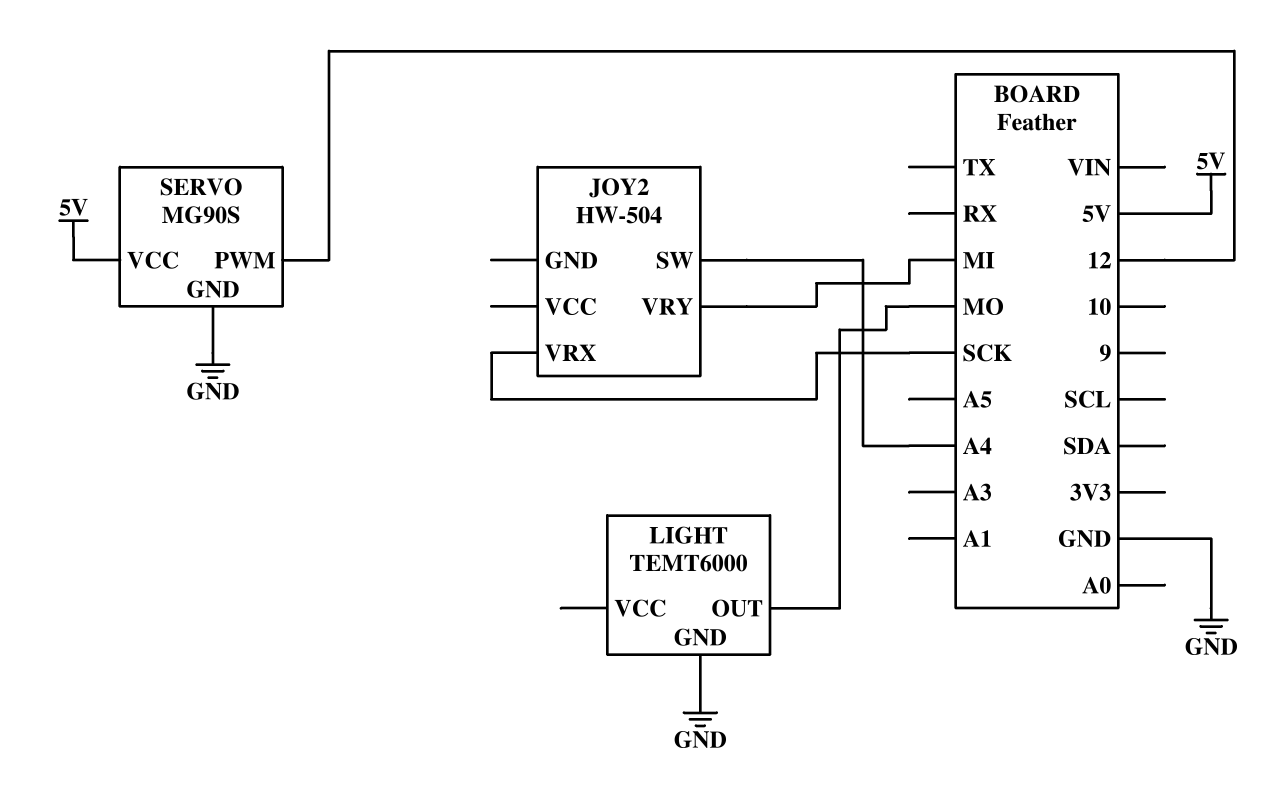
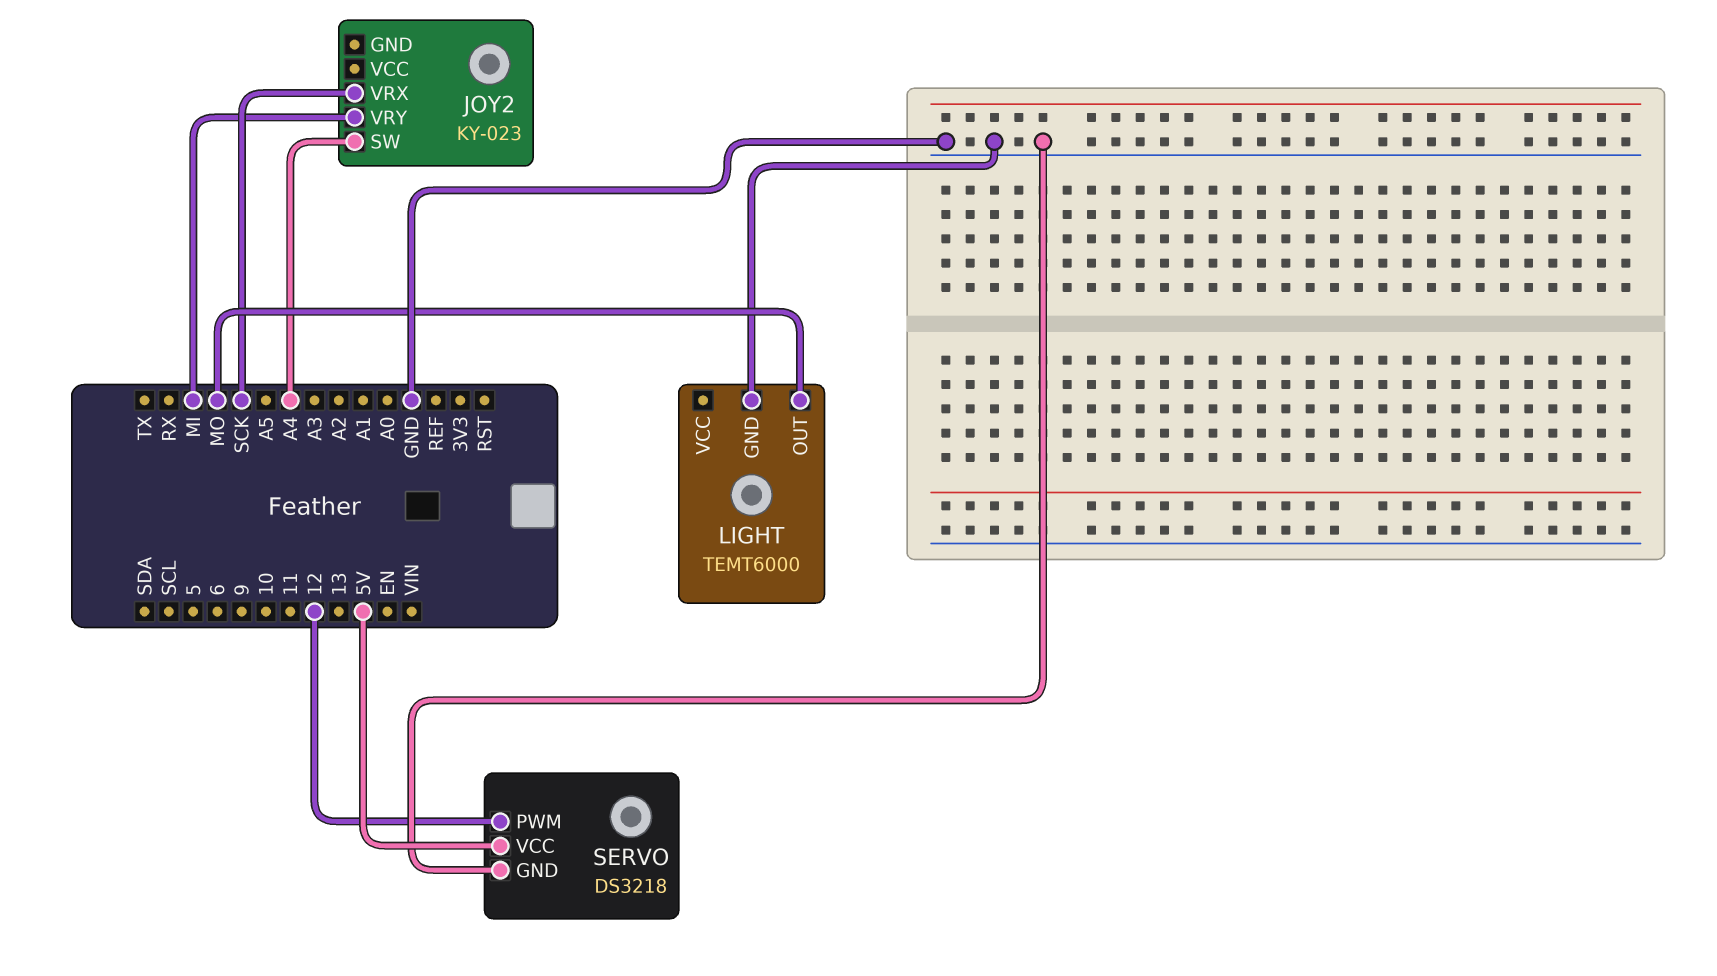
JOY2: HW-504 -> KY-023
SERVO: MG90S -> DS3218

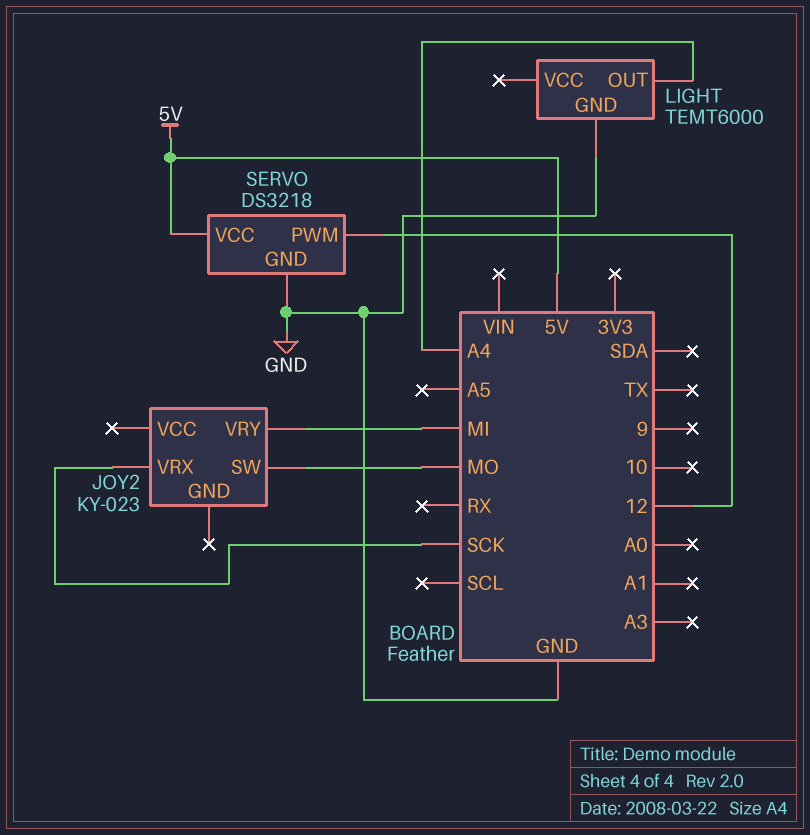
JOY2 pin SW: A4 -> MO
LIGHT pin OUT: MO -> A4

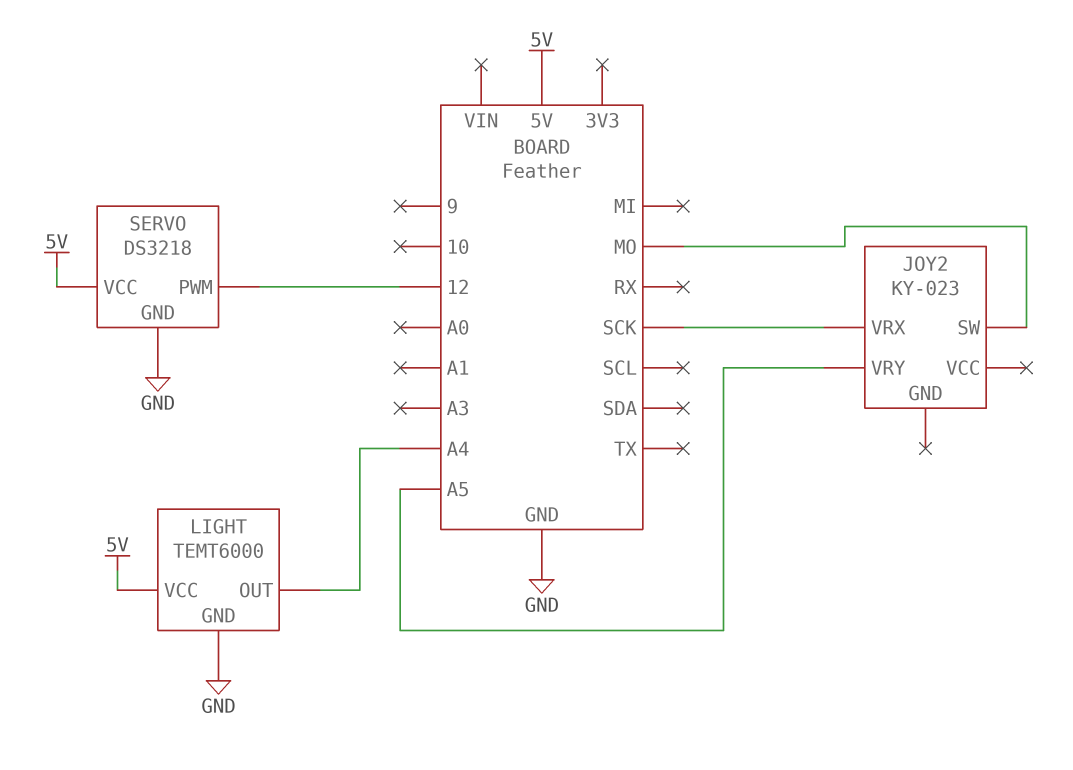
JOY2 pin VRY: MI -> A5
LIGHT pin VCC: none -> 5V

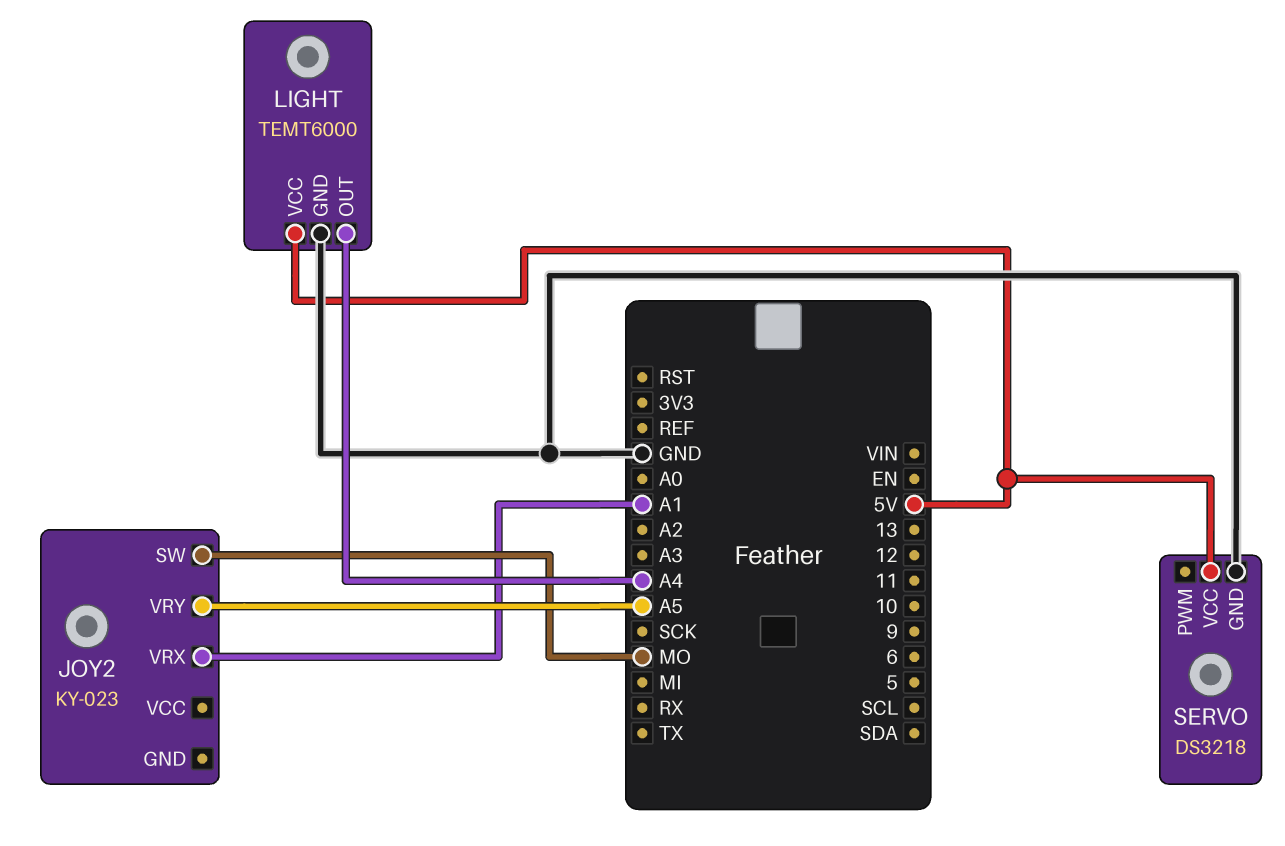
JOY2 pin VRX: SCK -> A1
SERVO pin PWM: 12 -> none

